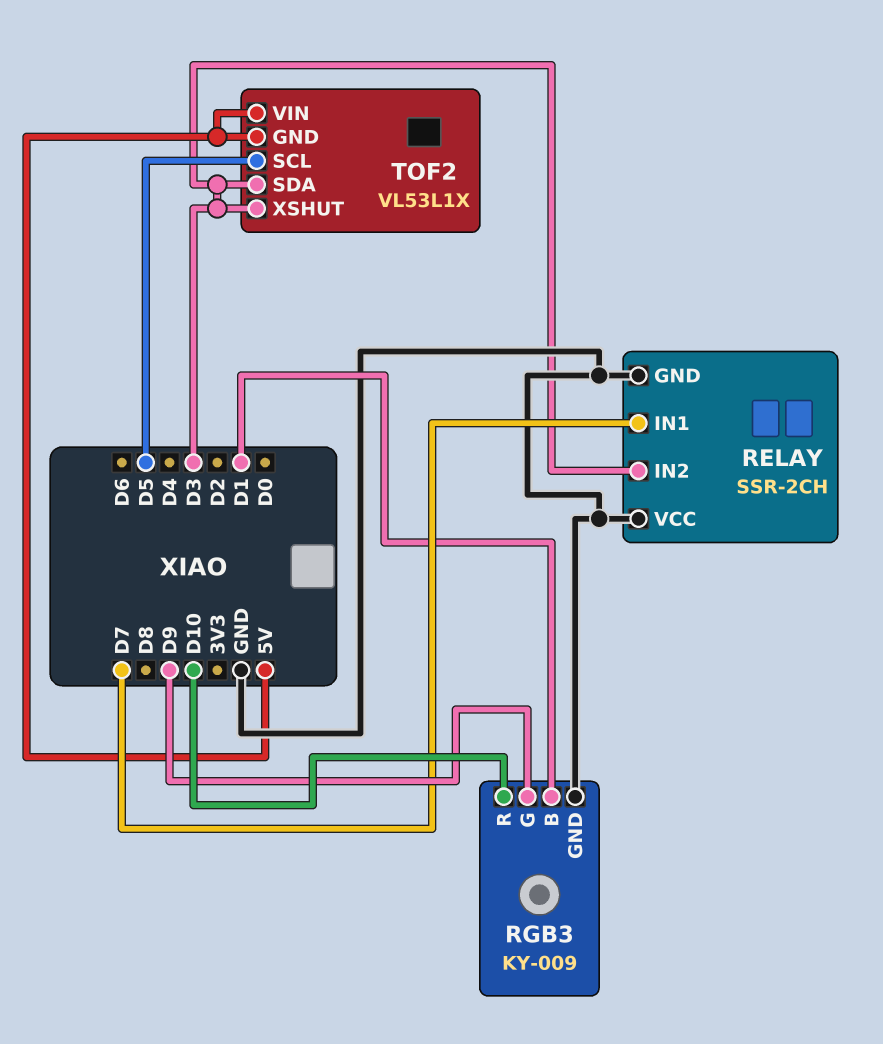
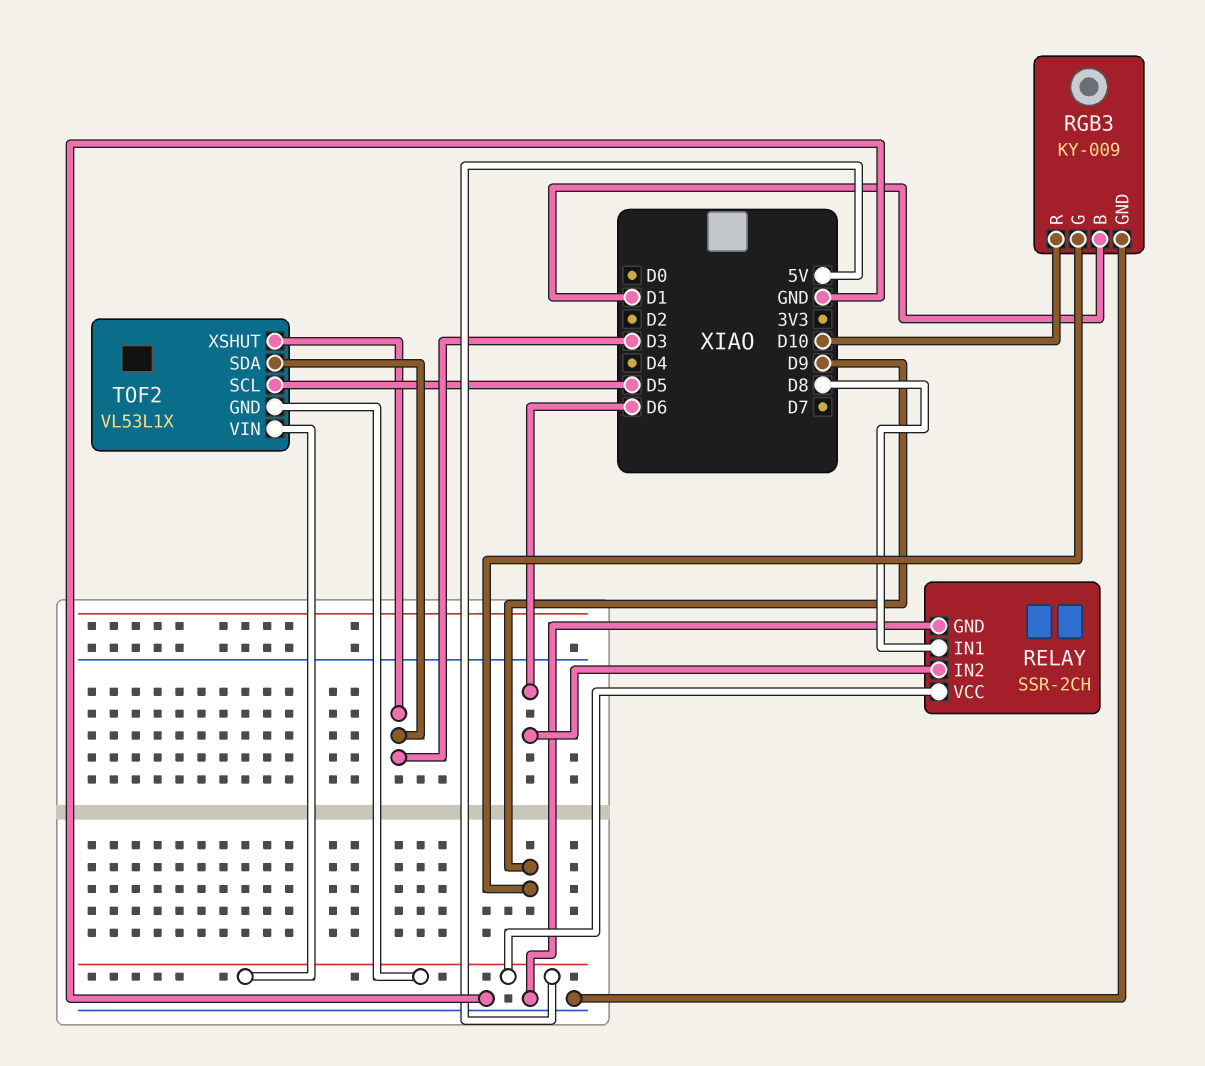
RELAY pin IN1: D7 -> D8
RELAY pin IN2: D3 -> D6
RELAY pin VCC: GND -> 5V

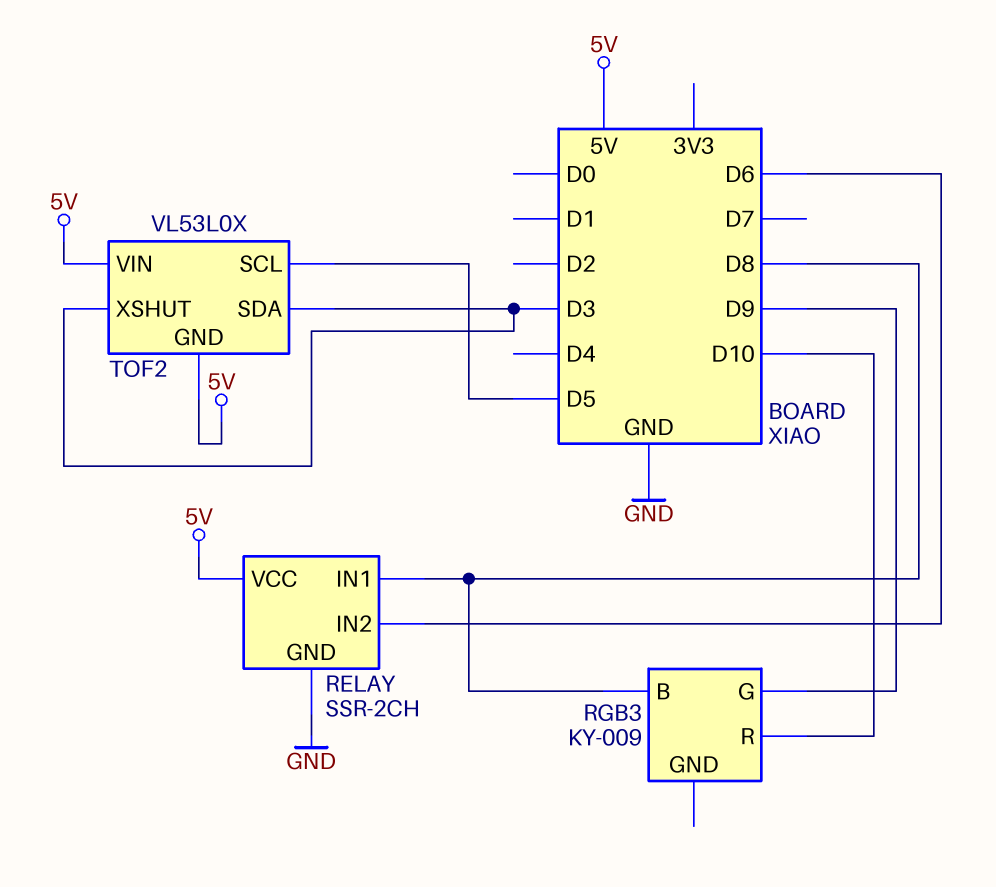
RGB3 pin B: D1 -> D8
RGB3 pin GND: GND -> none
TOF2: VL53L1X -> VL53L0X

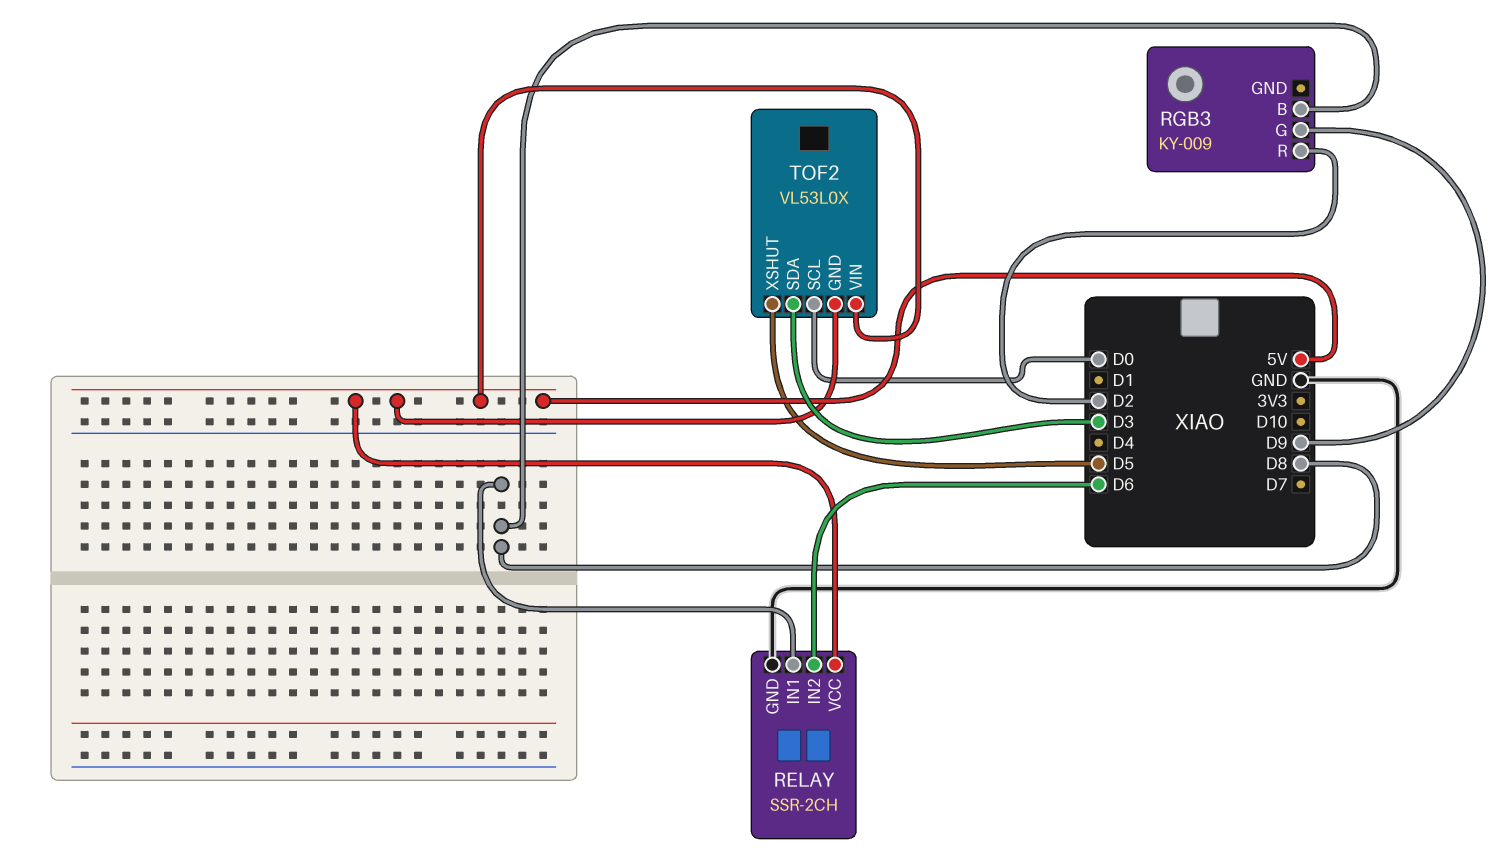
RGB3 pin R: D10 -> D2
TOF2 pin SCL: D5 -> D0
TOF2 pin XSHUT: D3 -> D5

